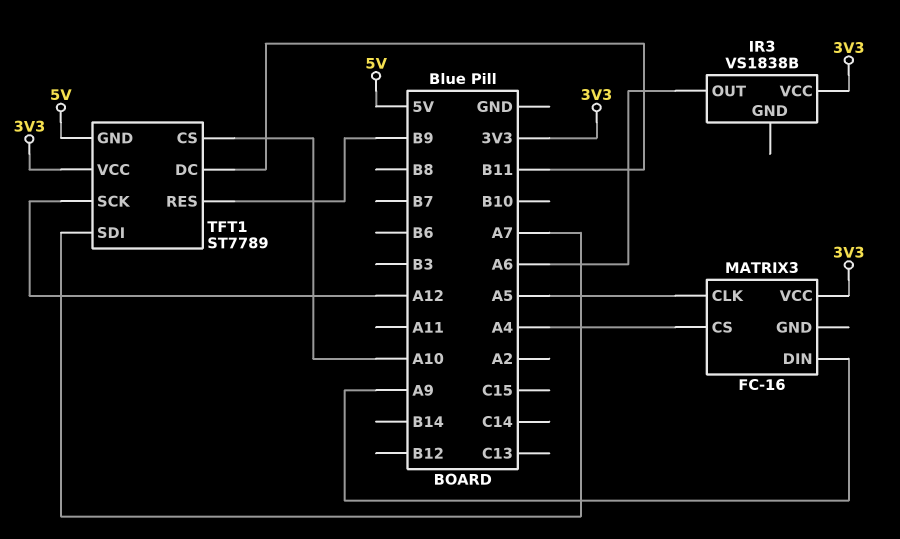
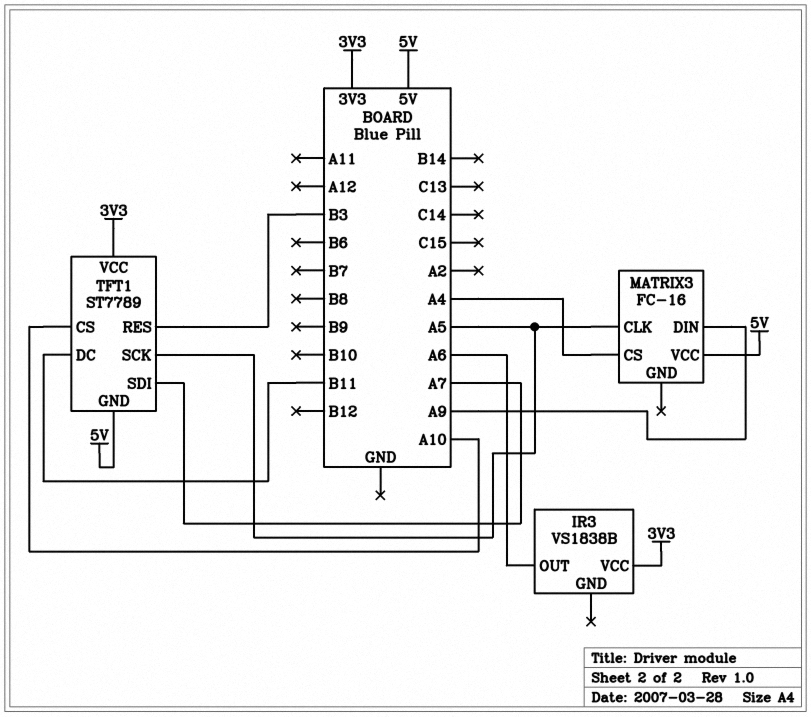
MATRIX3 pin VCC: 3V3 -> 5V
TFT1 pin RES: B9 -> B3
TFT1 pin SCK: A12 -> A5

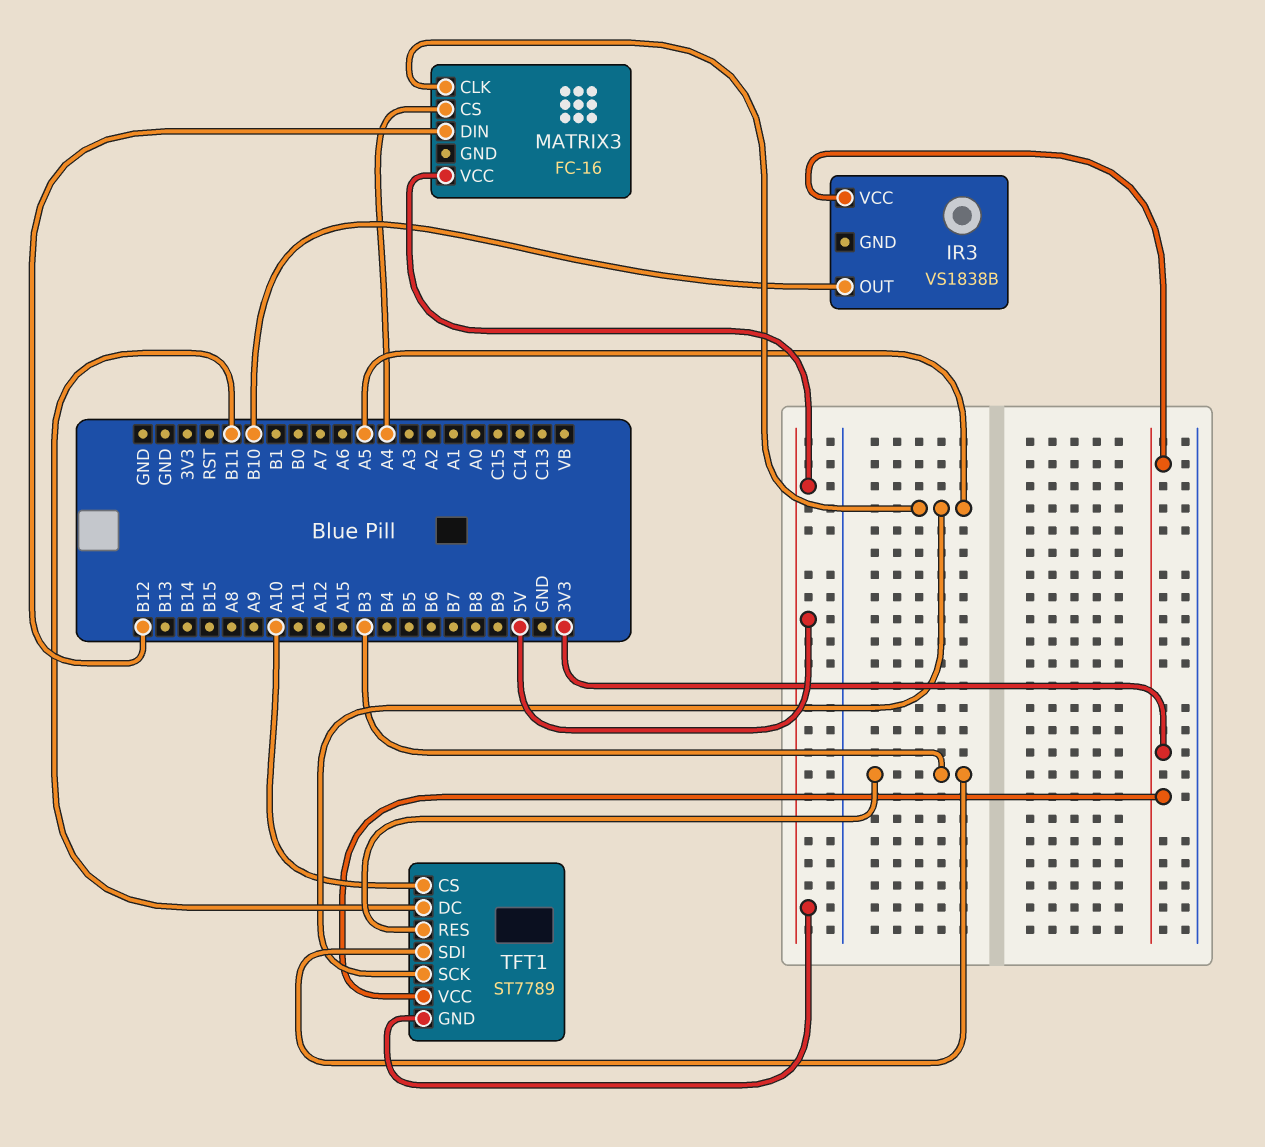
IR3 pin OUT: A6 -> B10
MATRIX3 pin DIN: A9 -> B12
TFT1 pin SDI: A7 -> B3

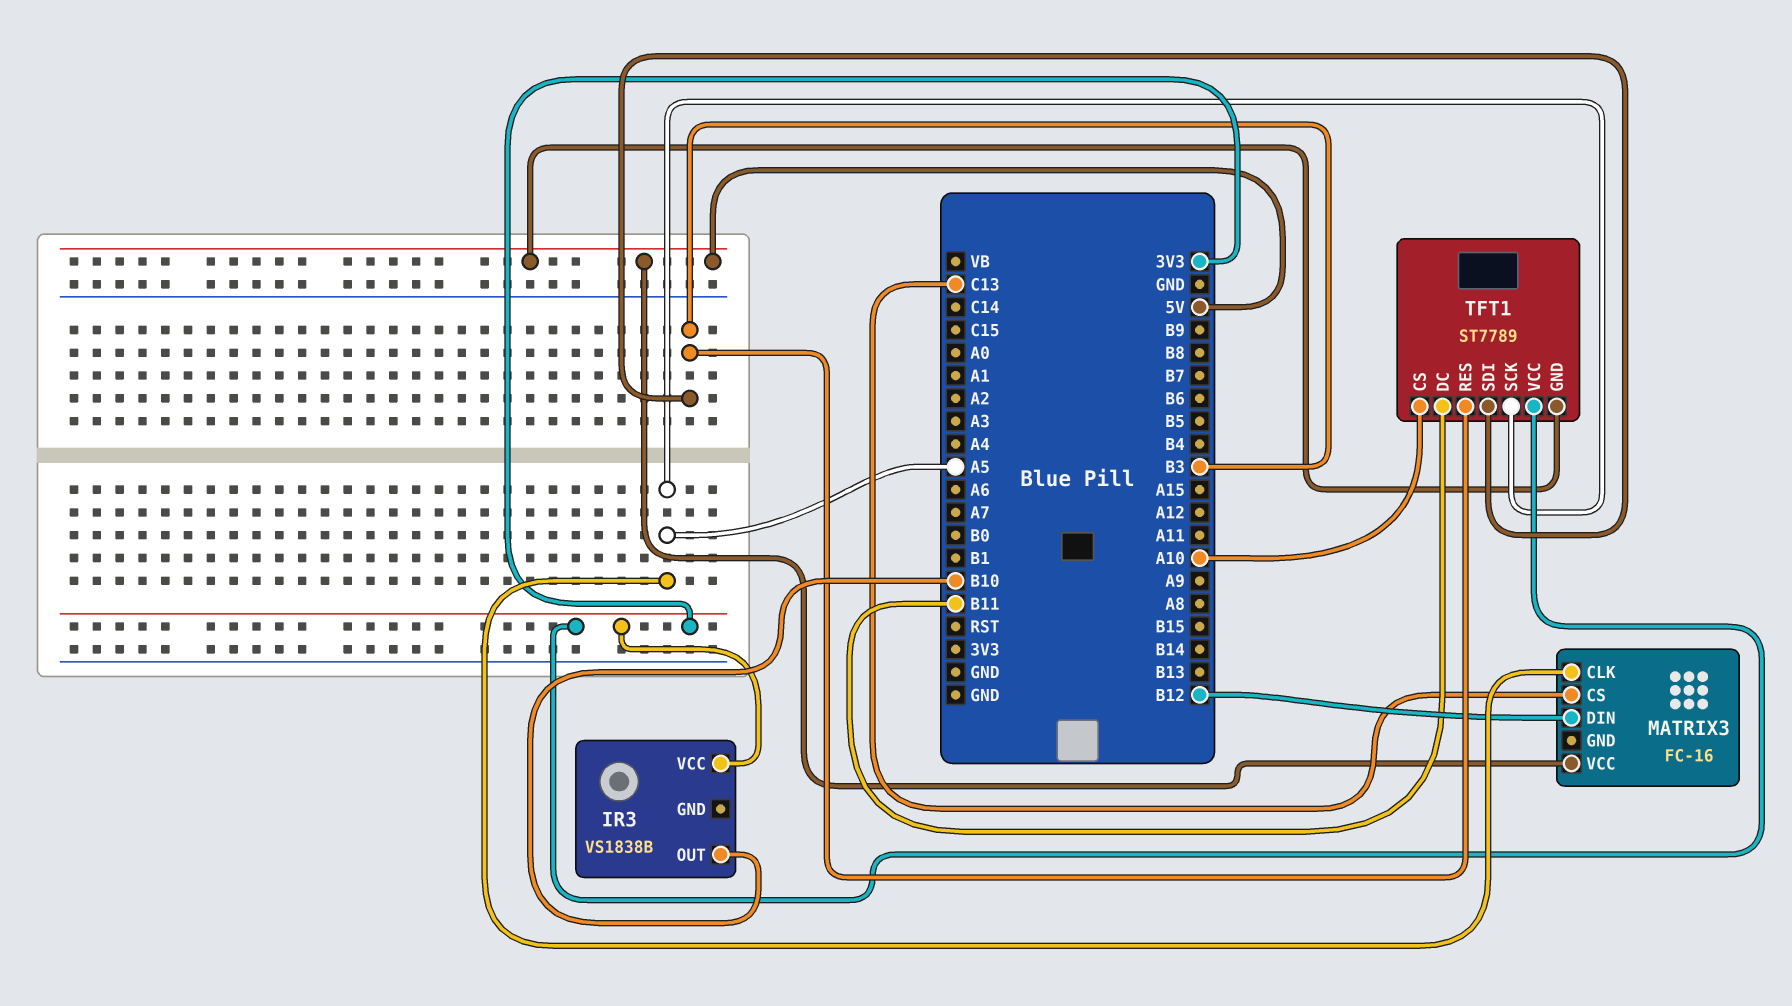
MATRIX3 pin CS: A4 -> C13

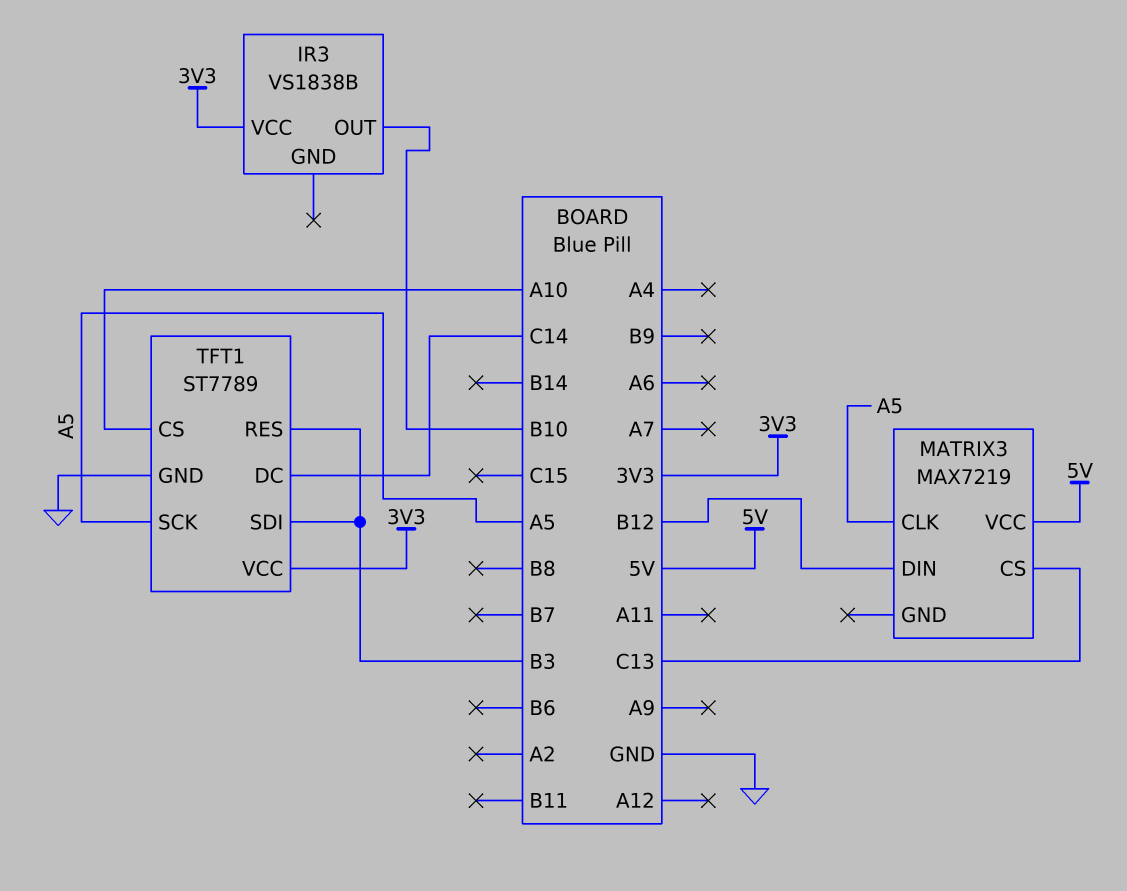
MATRIX3: FC-16 -> MAX7219
TFT1 pin DC: B11 -> C14
TFT1 pin GND: 5V -> GND

